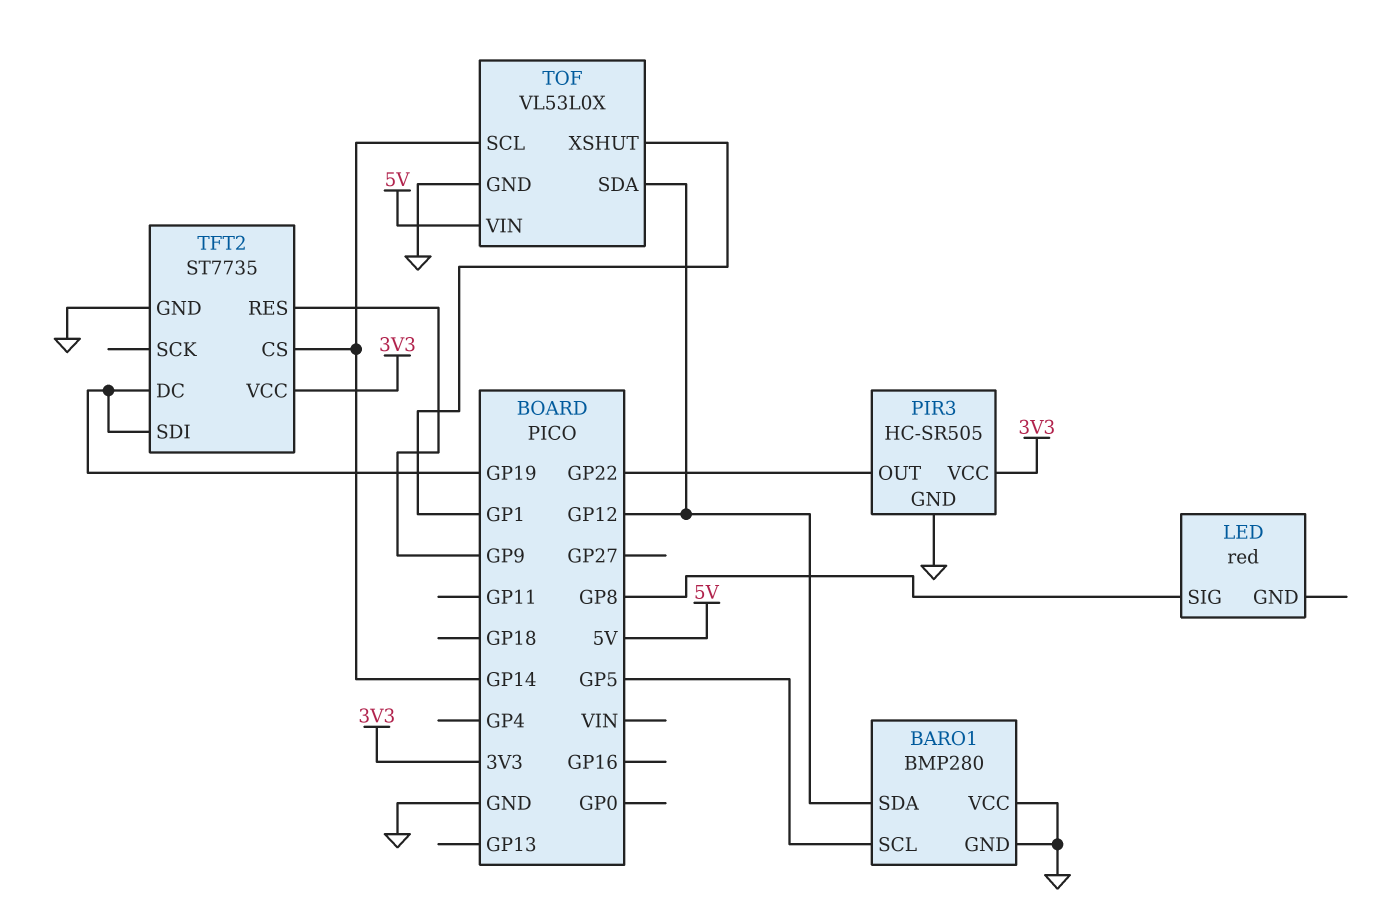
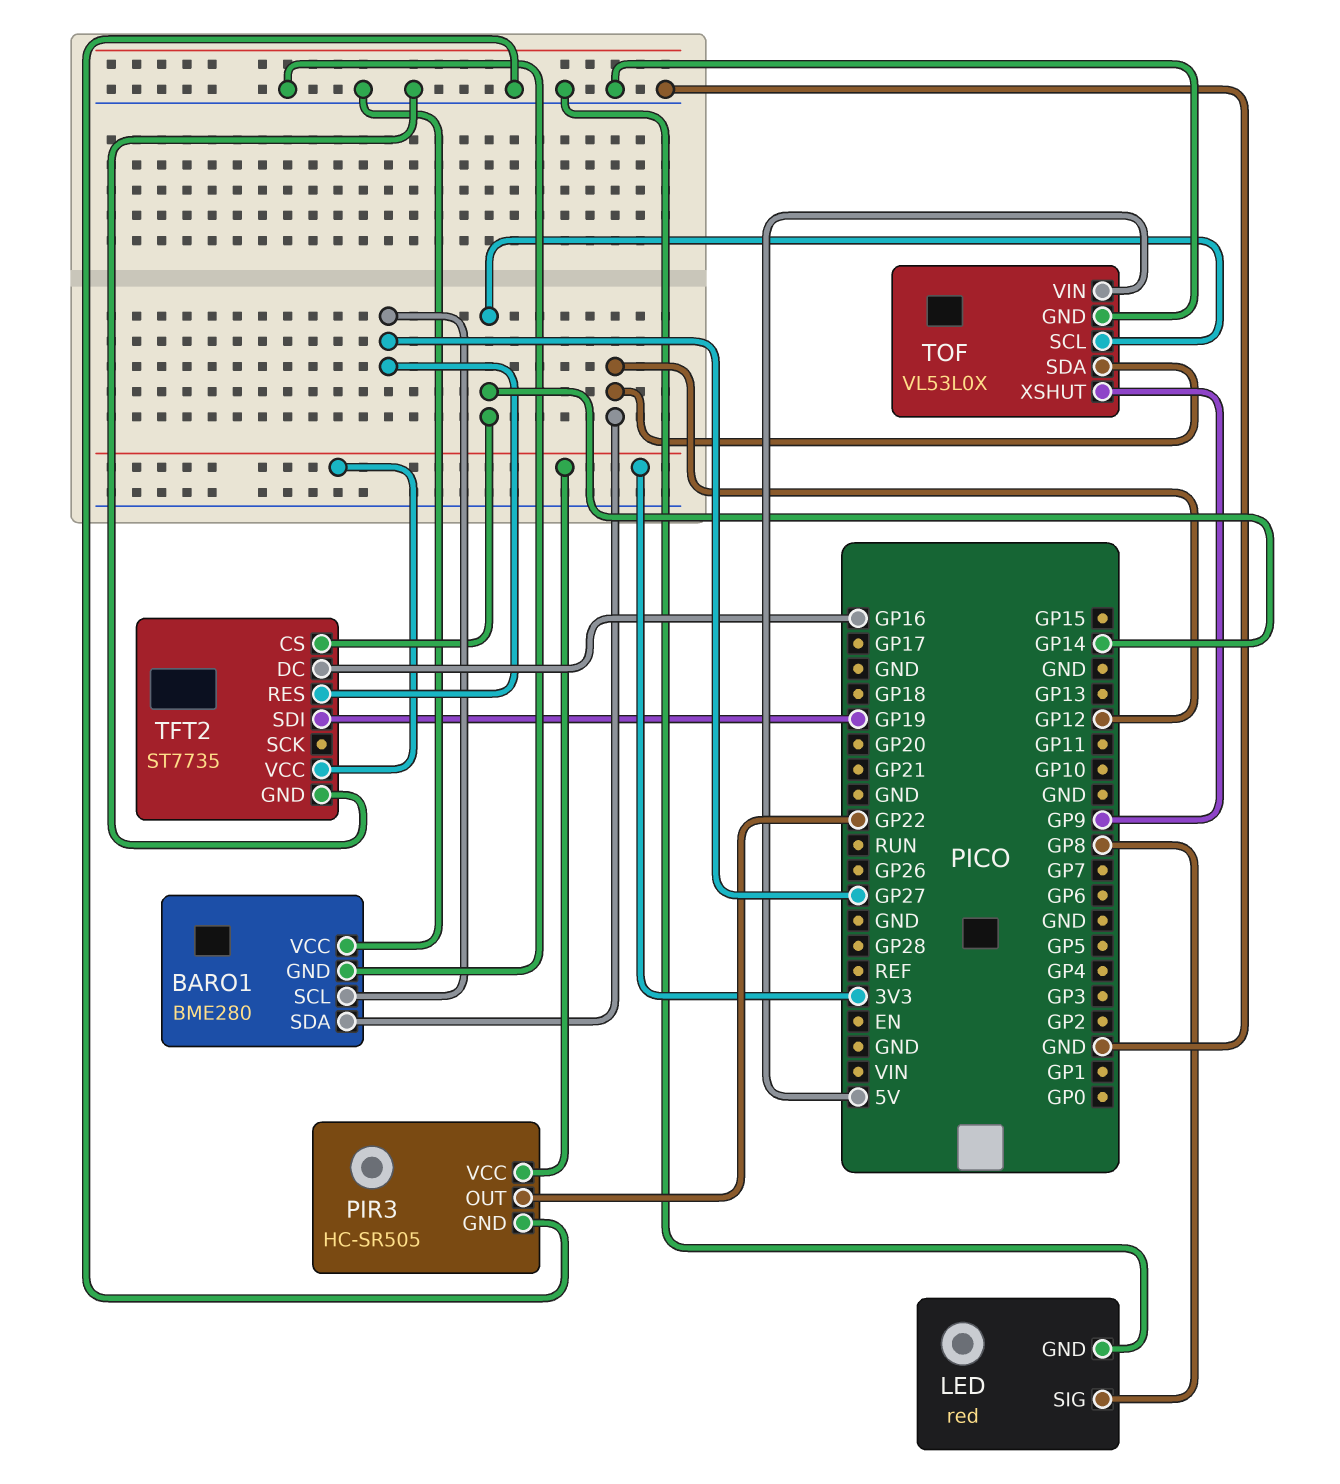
BARO1: BMP280 -> BME280
BARO1 pin SCL: GP5 -> GP27
LED pin GND: none -> GND
TFT2 pin DC: GP19 -> GP16
TFT2 pin RES: GP9 -> GP27
TOF pin XSHUT: GP1 -> GP9

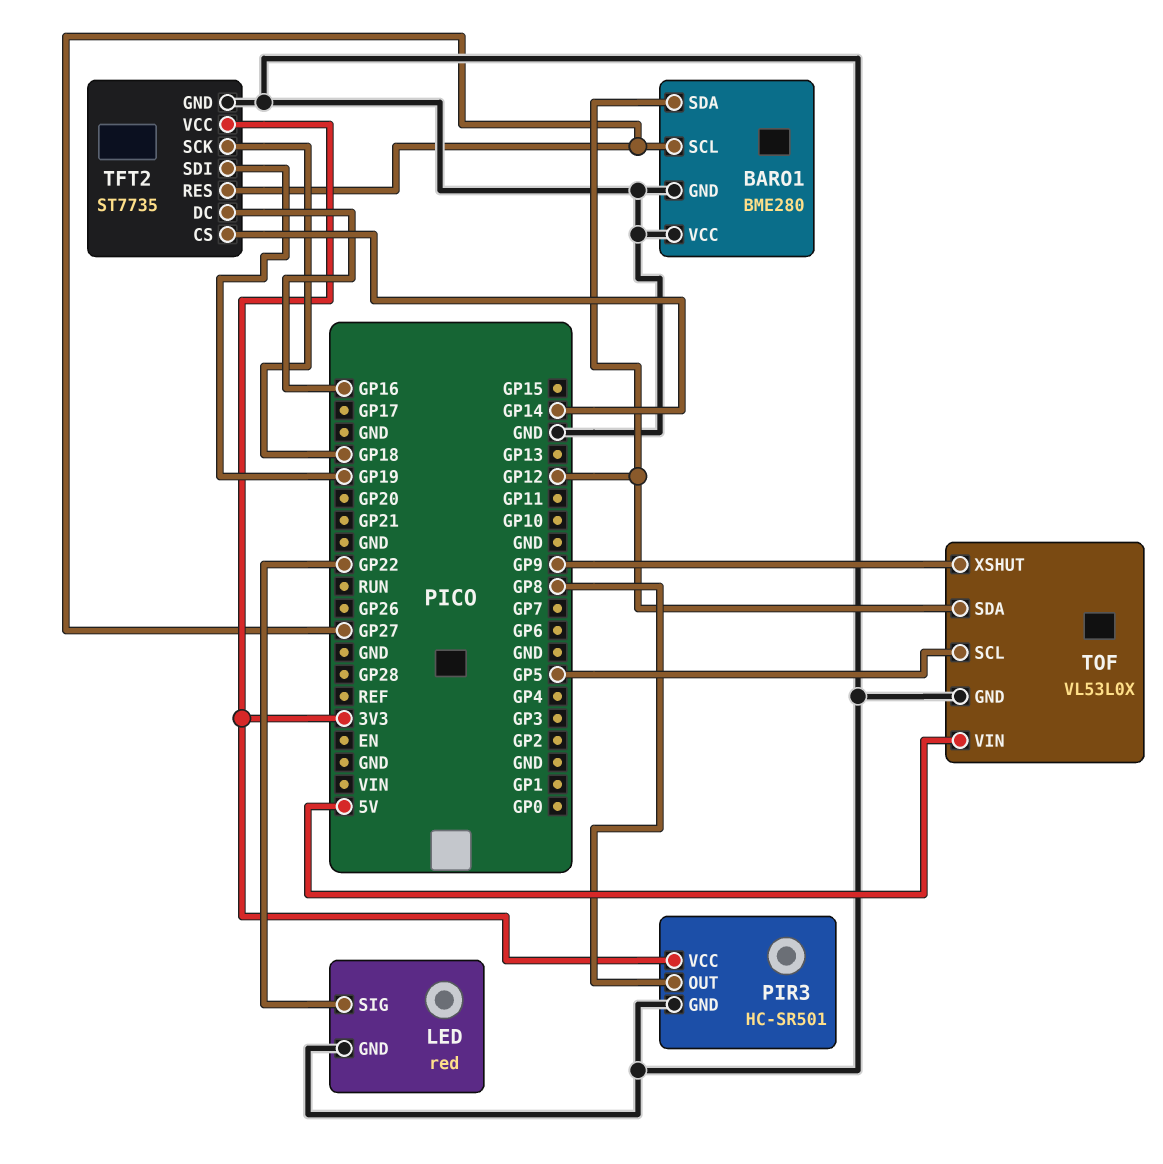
LED pin SIG: GP8 -> GP22
PIR3: HC-SR505 -> HC-SR501
PIR3 pin OUT: GP22 -> GP8
TFT2 pin SCK: none -> GP18
TOF pin SCL: GP14 -> GP5

